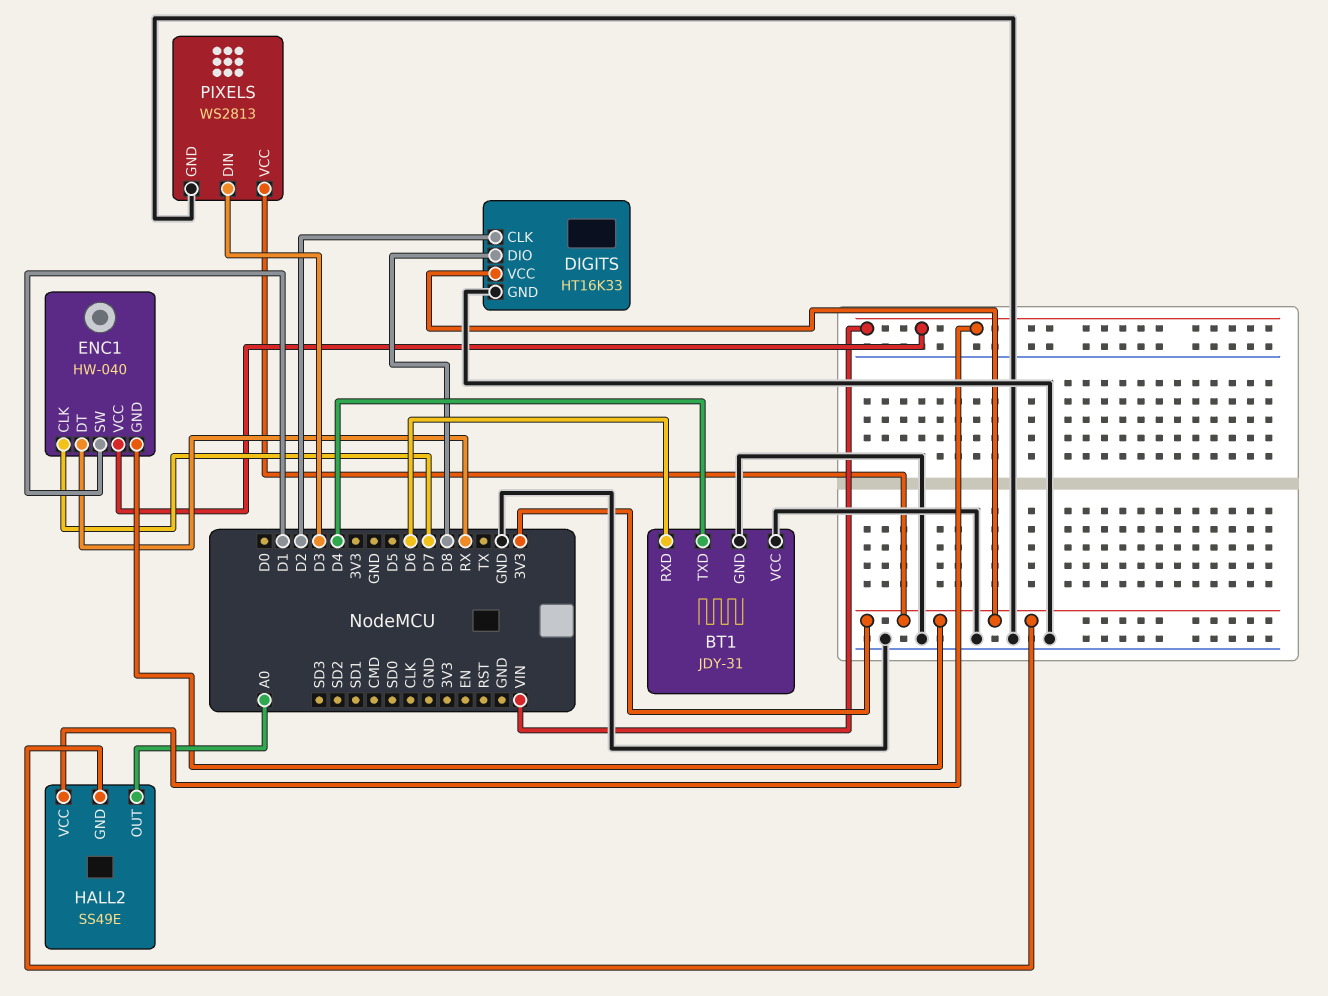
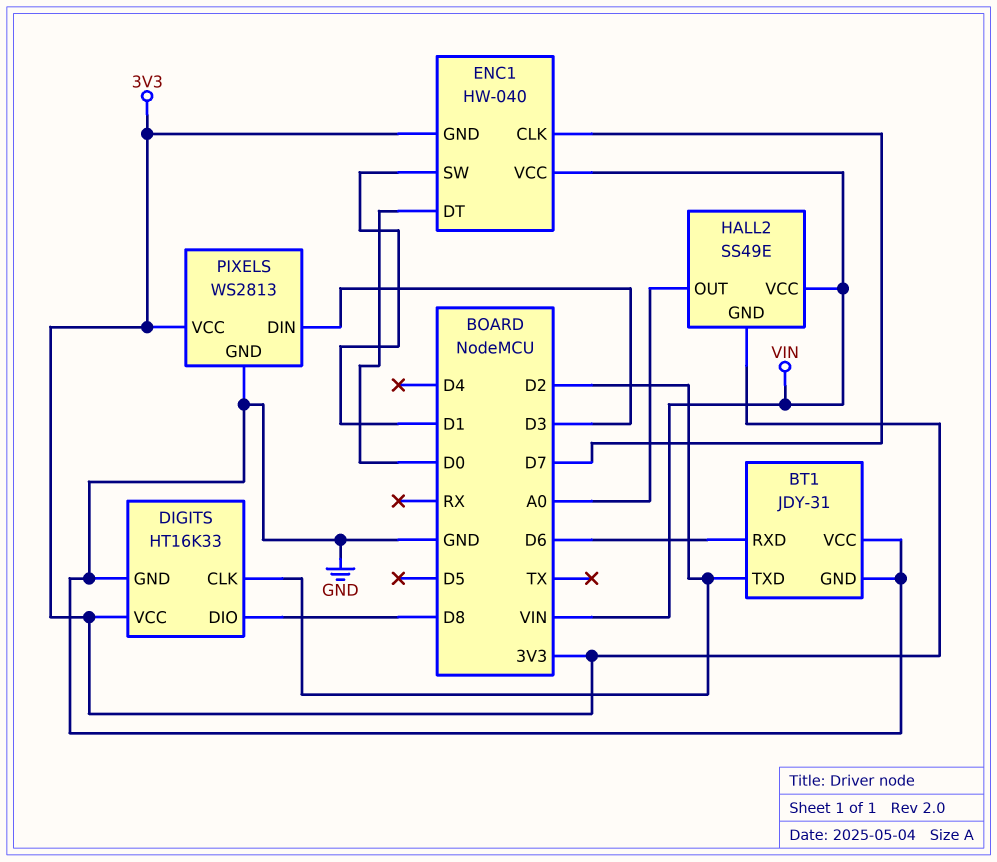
BT1 pin TXD: D4 -> D2
ENC1 pin DT: RX -> D0

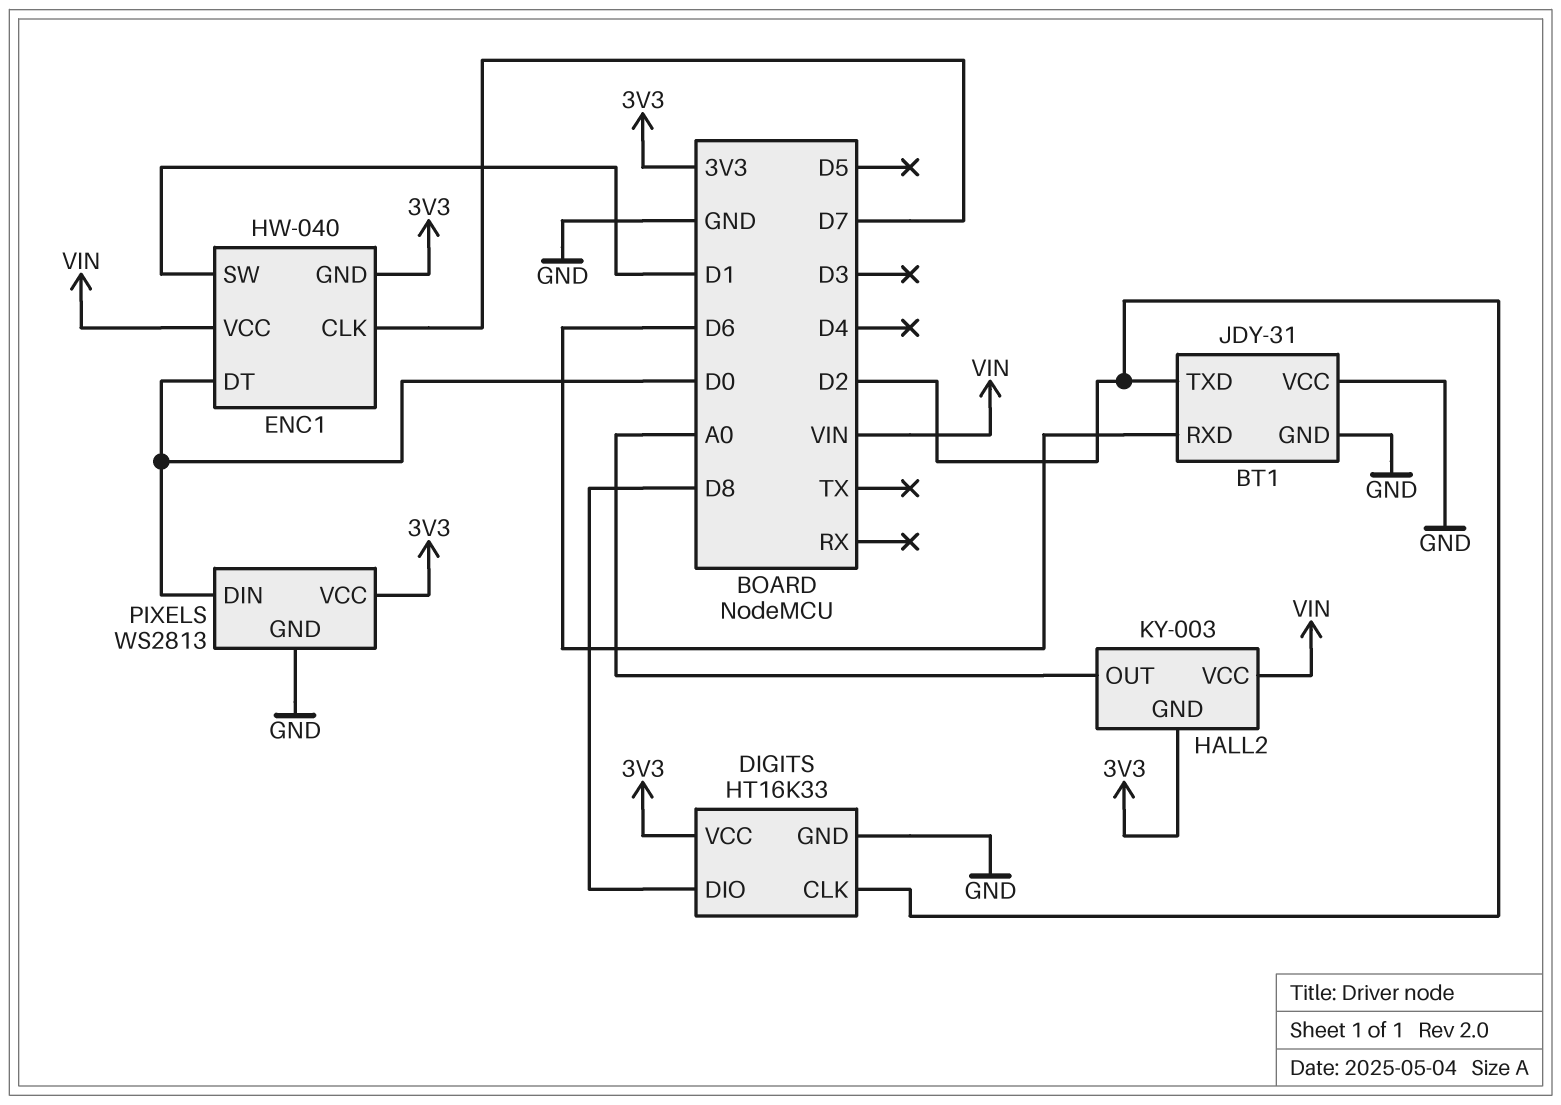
HALL2: SS49E -> KY-003
PIXELS pin DIN: D3 -> D0

